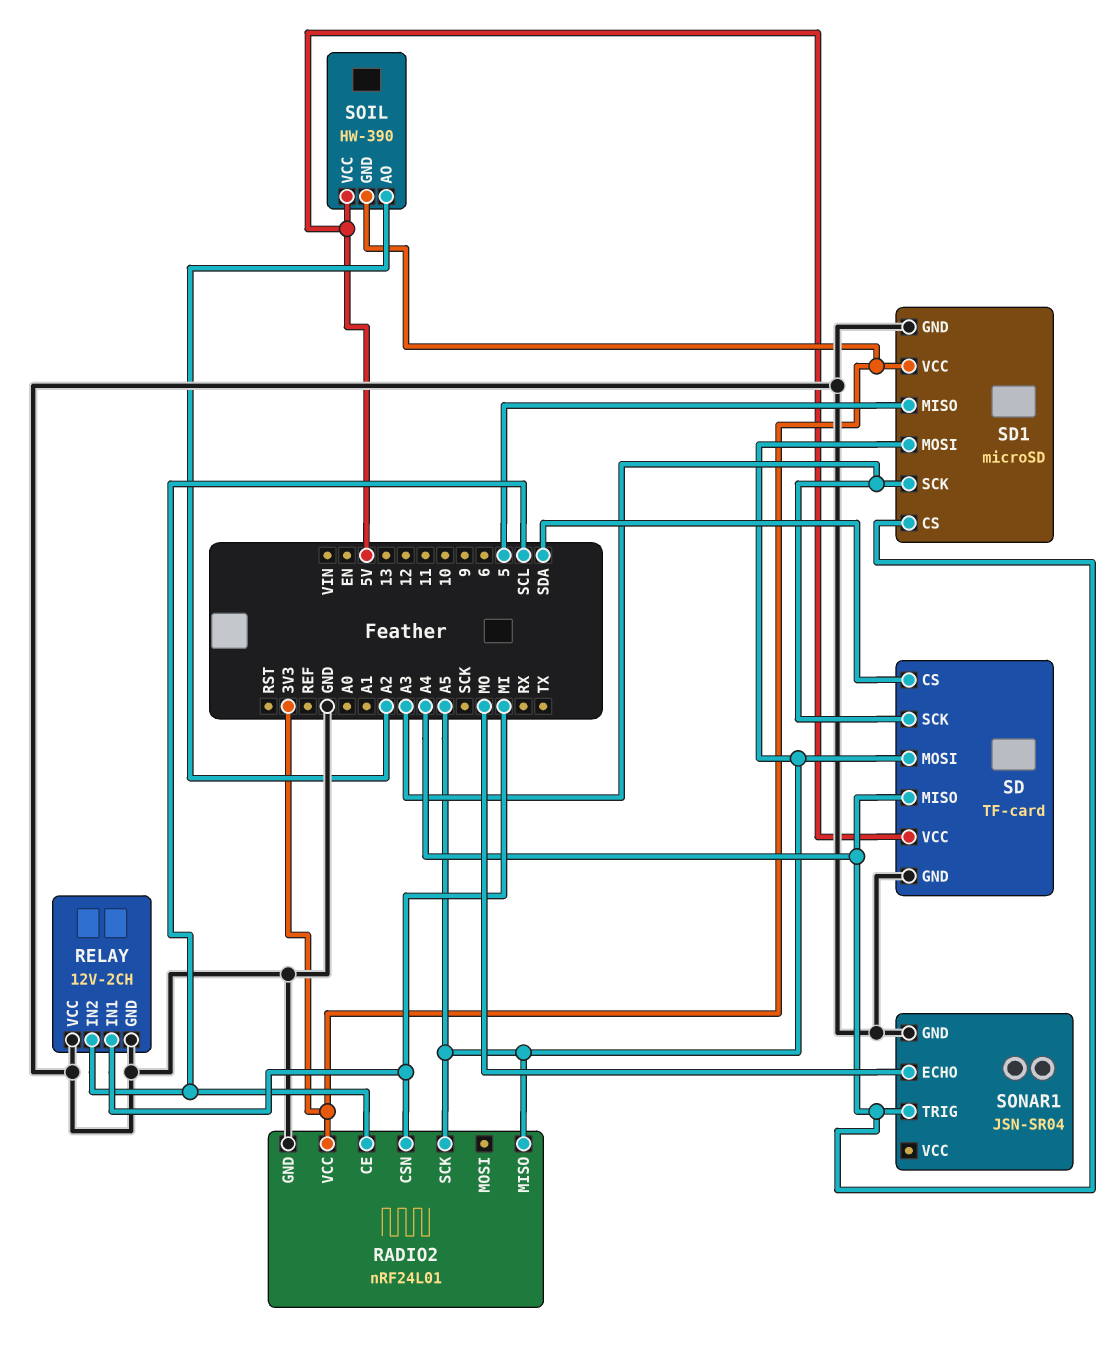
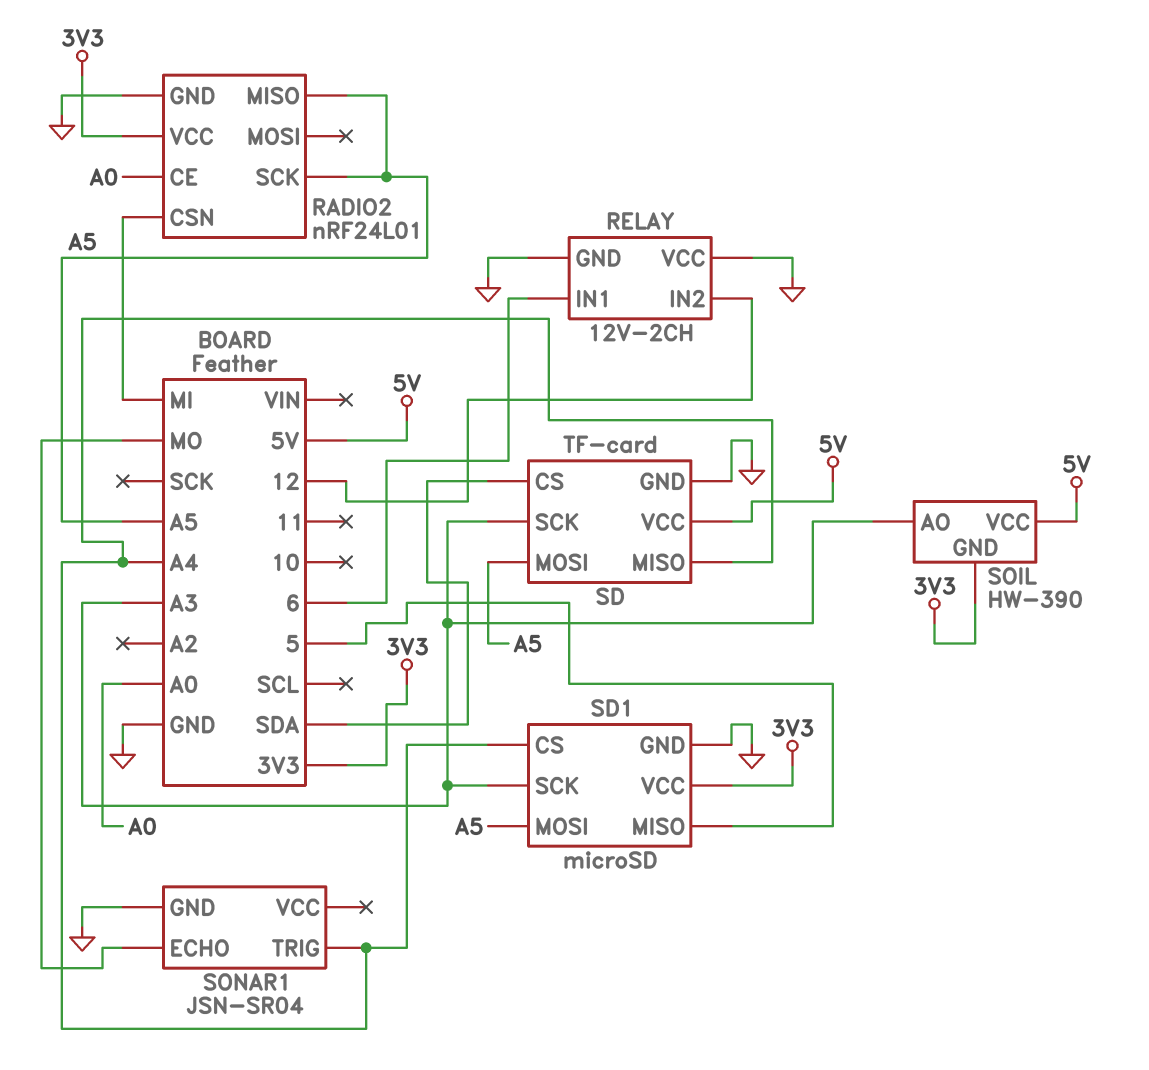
RADIO2 pin CE: SCL -> A0
RELAY pin IN1: MI -> 6
RELAY pin IN2: SCL -> 12
SOIL pin AO: A2 -> A3

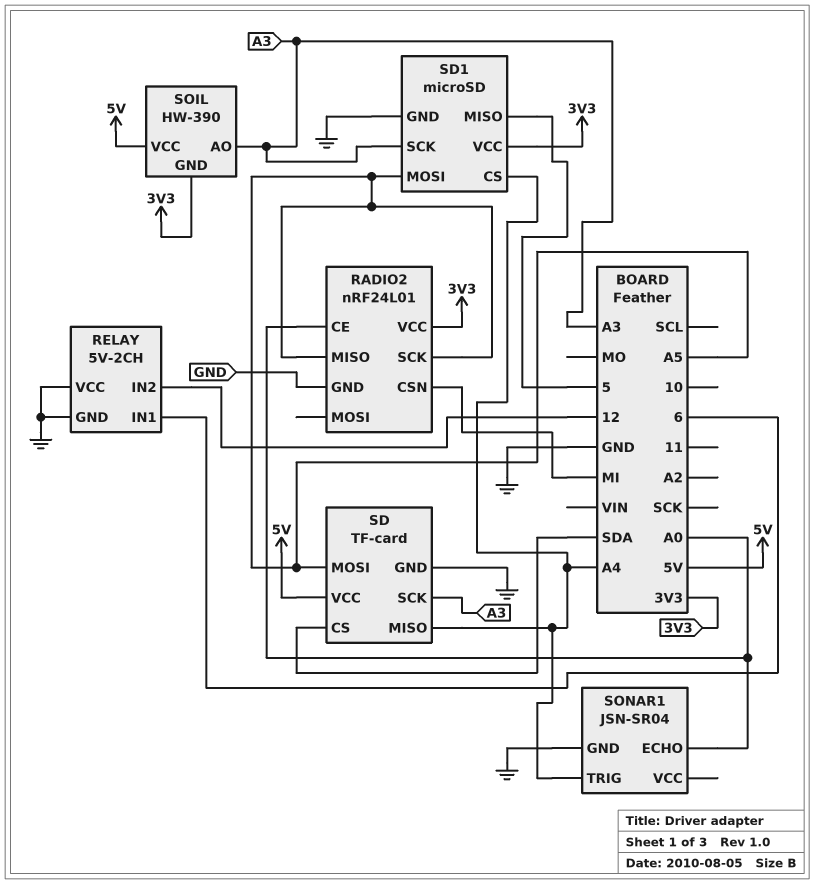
RELAY: 12V-2CH -> 5V-2CH
SONAR1 pin ECHO: MO -> A0

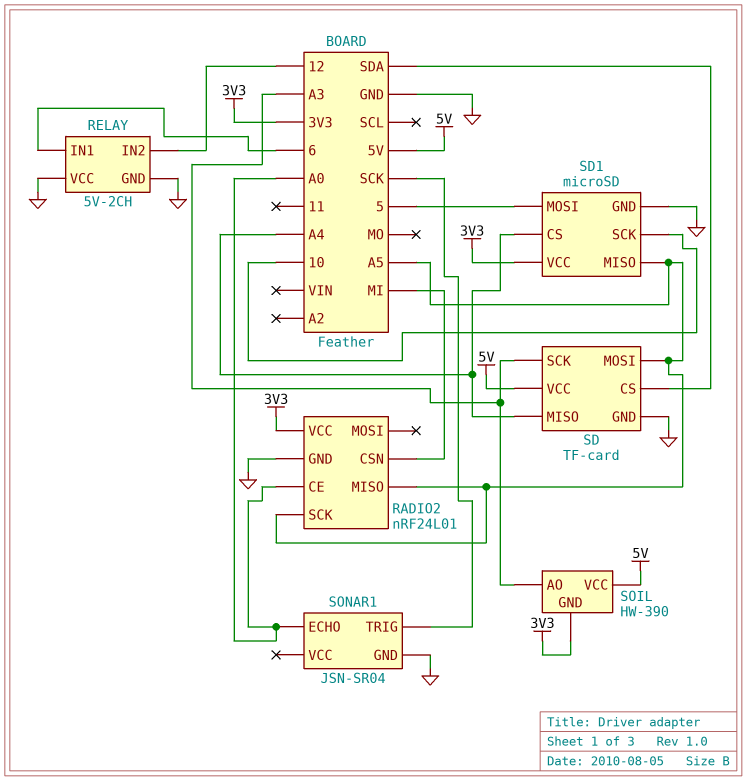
SD1 pin MISO: 5 -> A5
SD1 pin MOSI: A5 -> 5
SD1 pin SCK: A3 -> 10
SONAR1 pin TRIG: A4 -> SCK

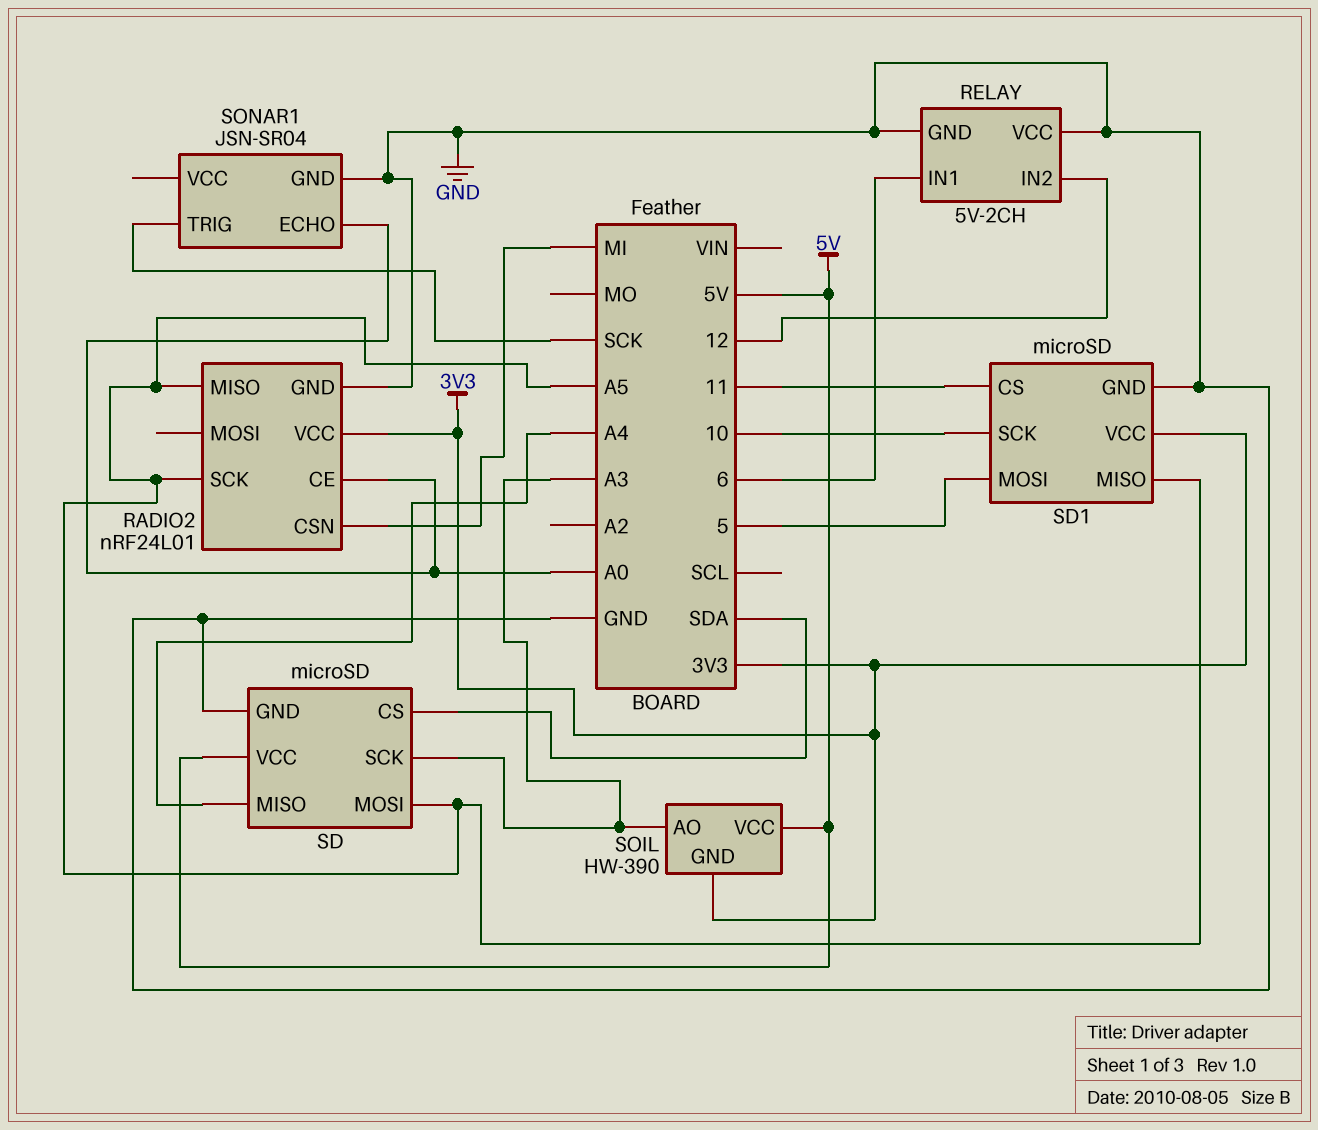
SD: TF-card -> microSD
SD1 pin CS: A4 -> 11

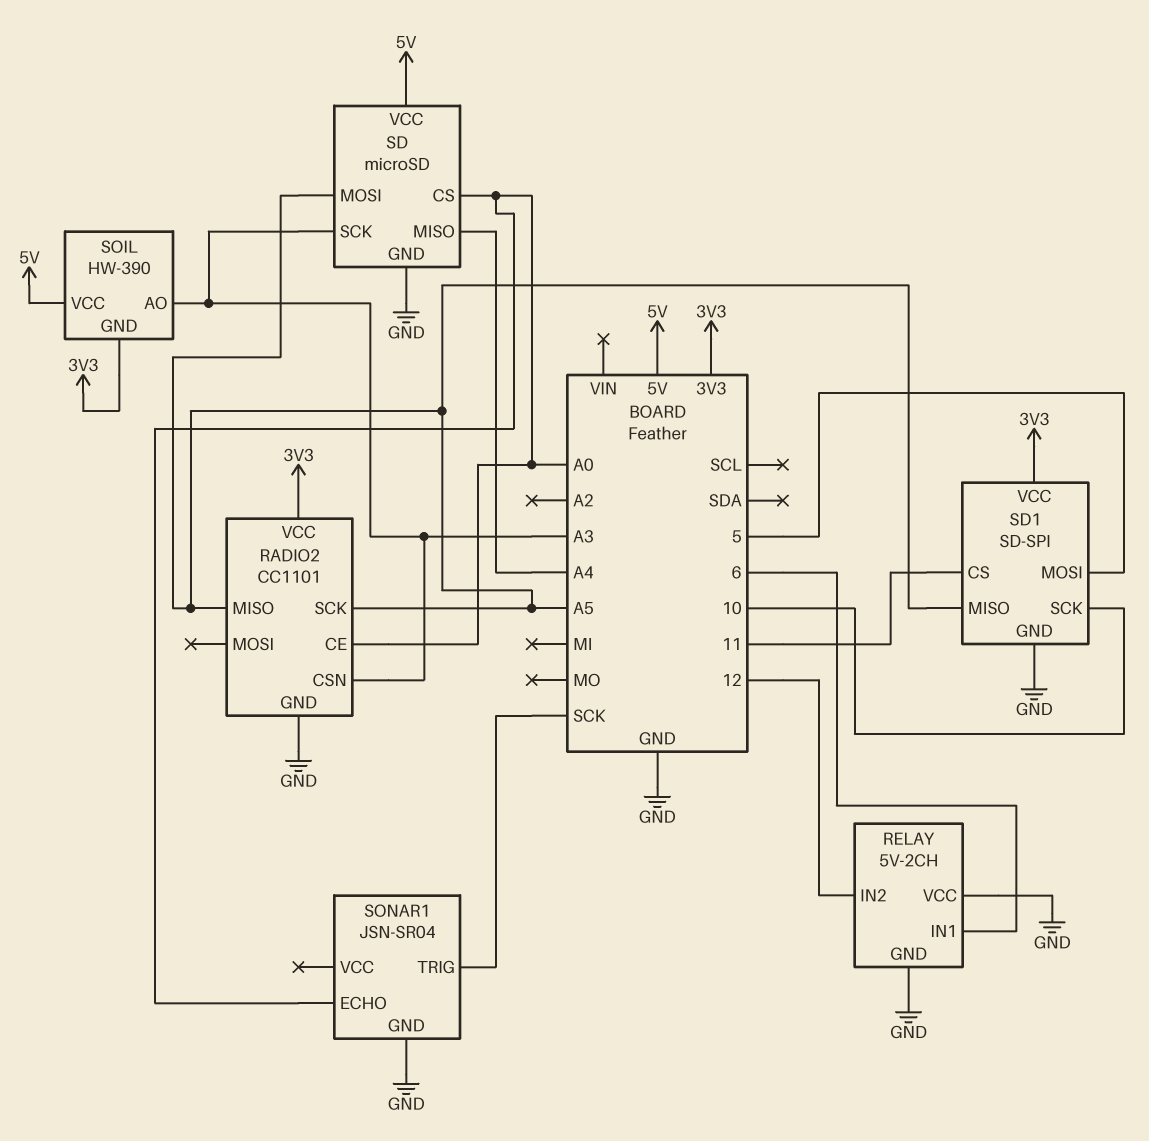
RADIO2: nRF24L01 -> CC1101
RADIO2 pin CSN: MI -> A3
SD pin CS: SDA -> A0
SD1: microSD -> SD-SPI

